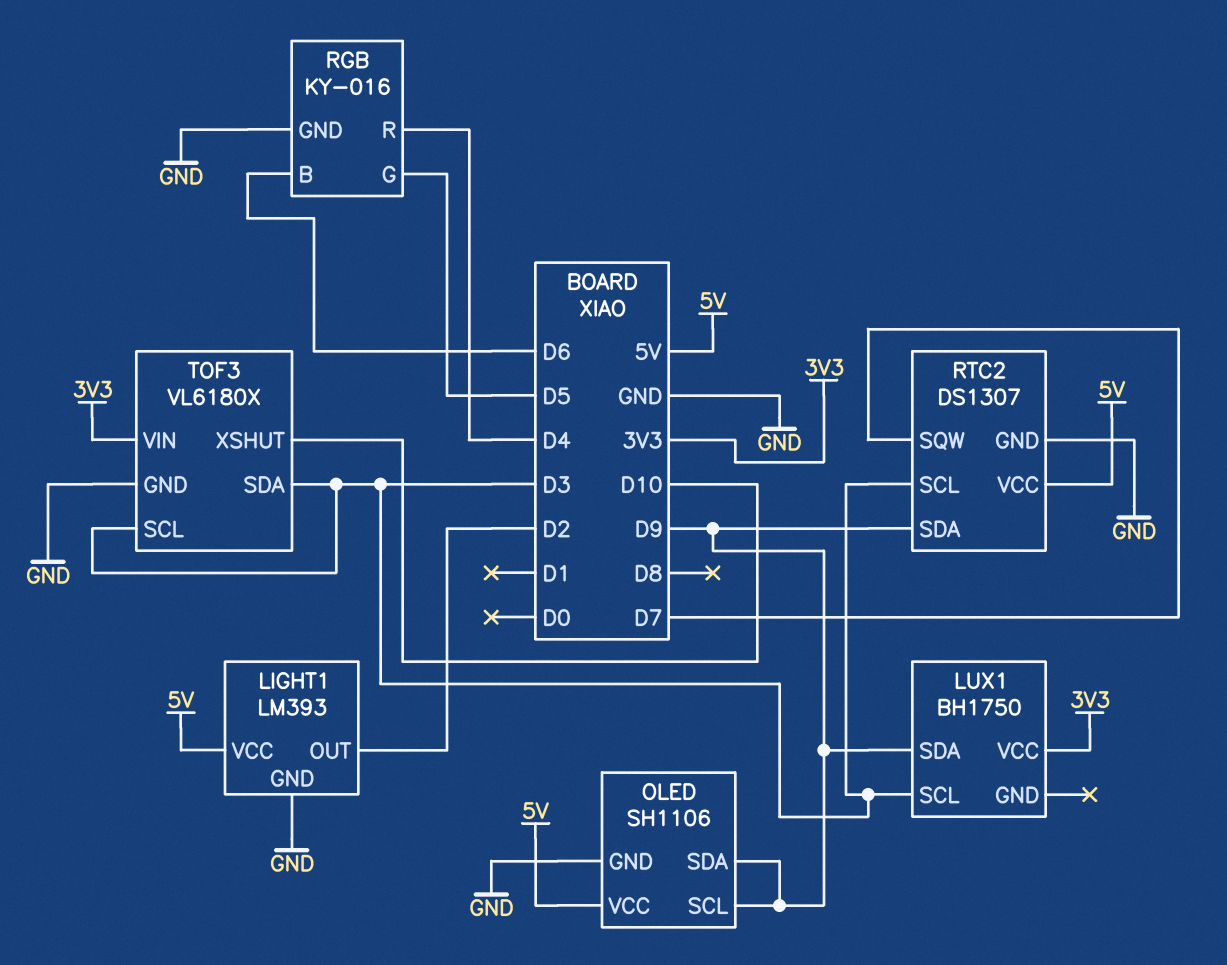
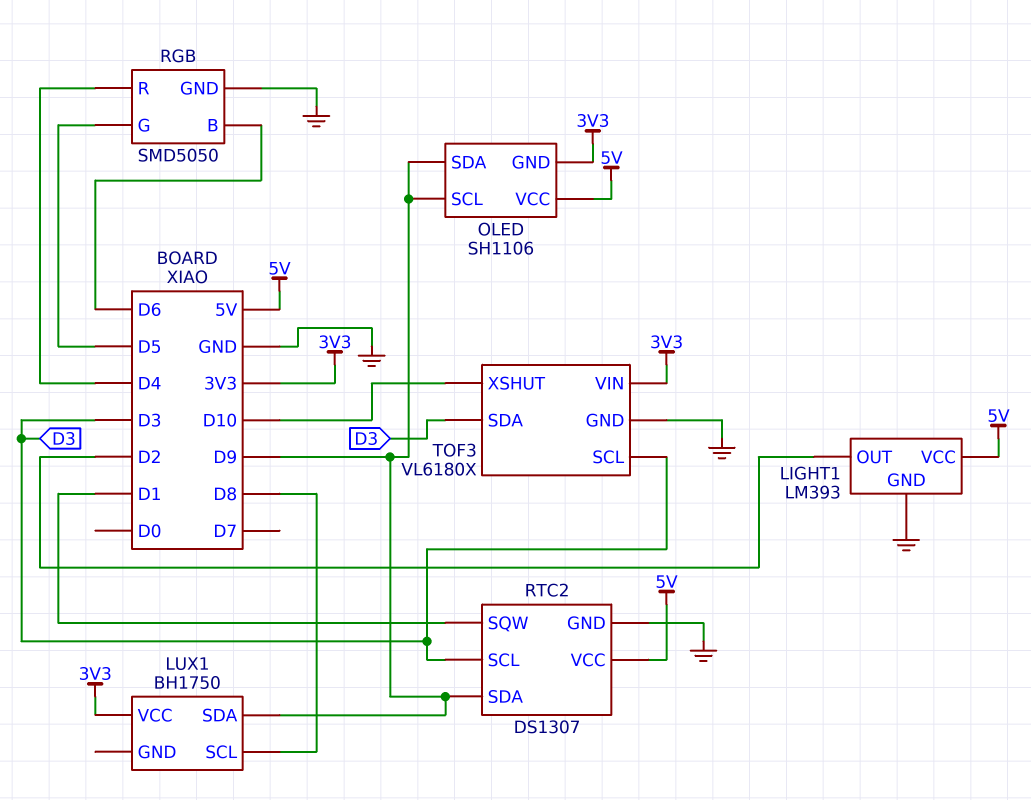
LUX1 pin SCL: D3 -> D8
OLED pin GND: GND -> 3V3
RGB: KY-016 -> SMD5050
RTC2 pin SQW: D7 -> D1

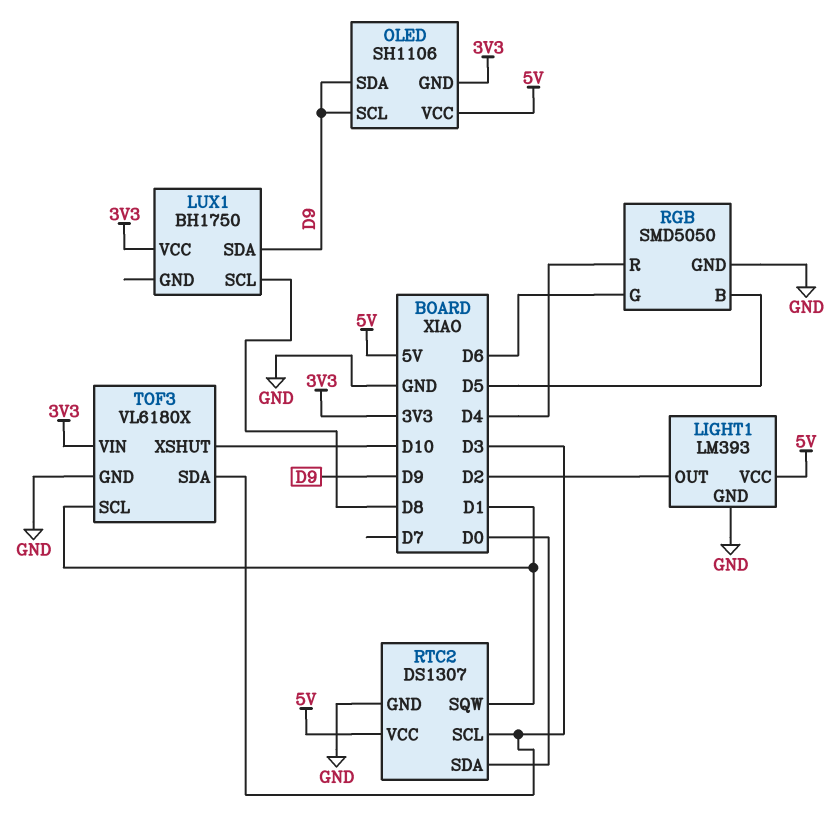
RGB pin B: D6 -> D5
RGB pin G: D5 -> D6
RTC2 pin SDA: D9 -> D0
TOF3 pin SCL: D3 -> D1

